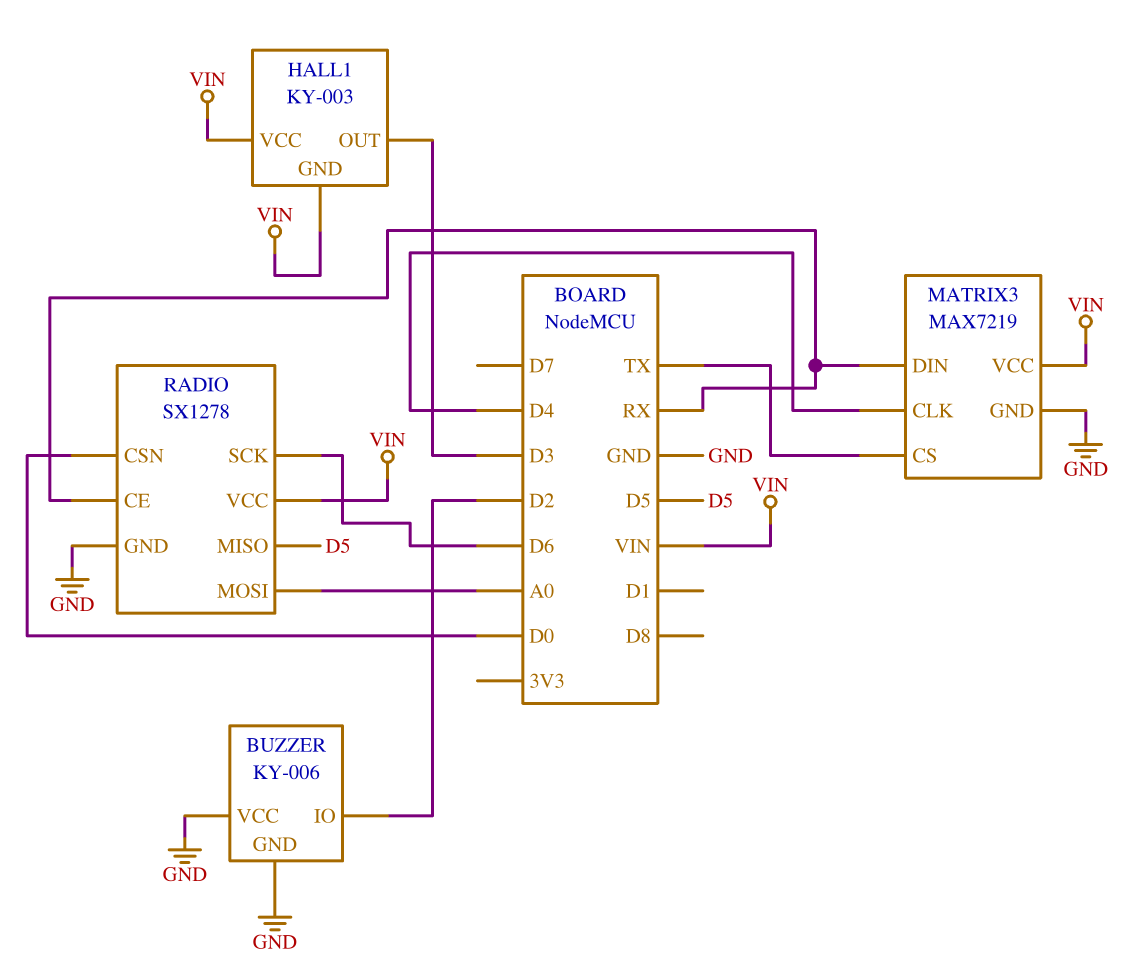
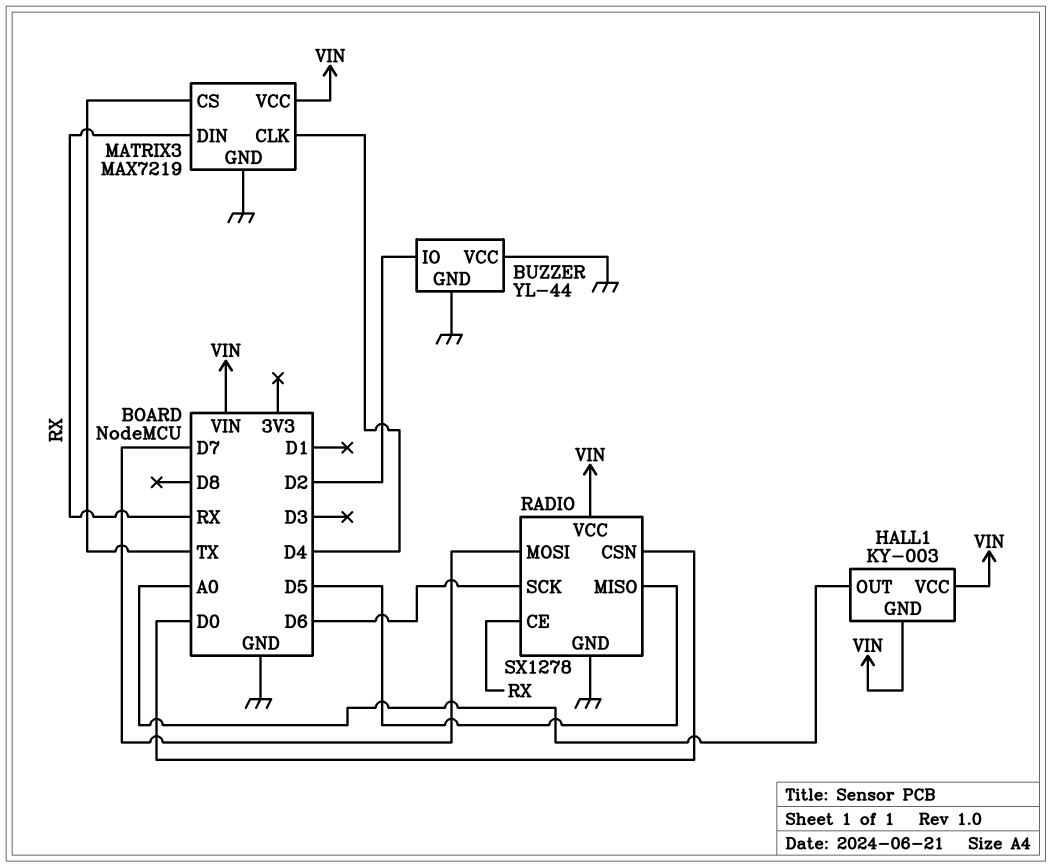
BUZZER: KY-006 -> YL-44
HALL1 pin OUT: D3 -> A0
RADIO pin MOSI: A0 -> D7

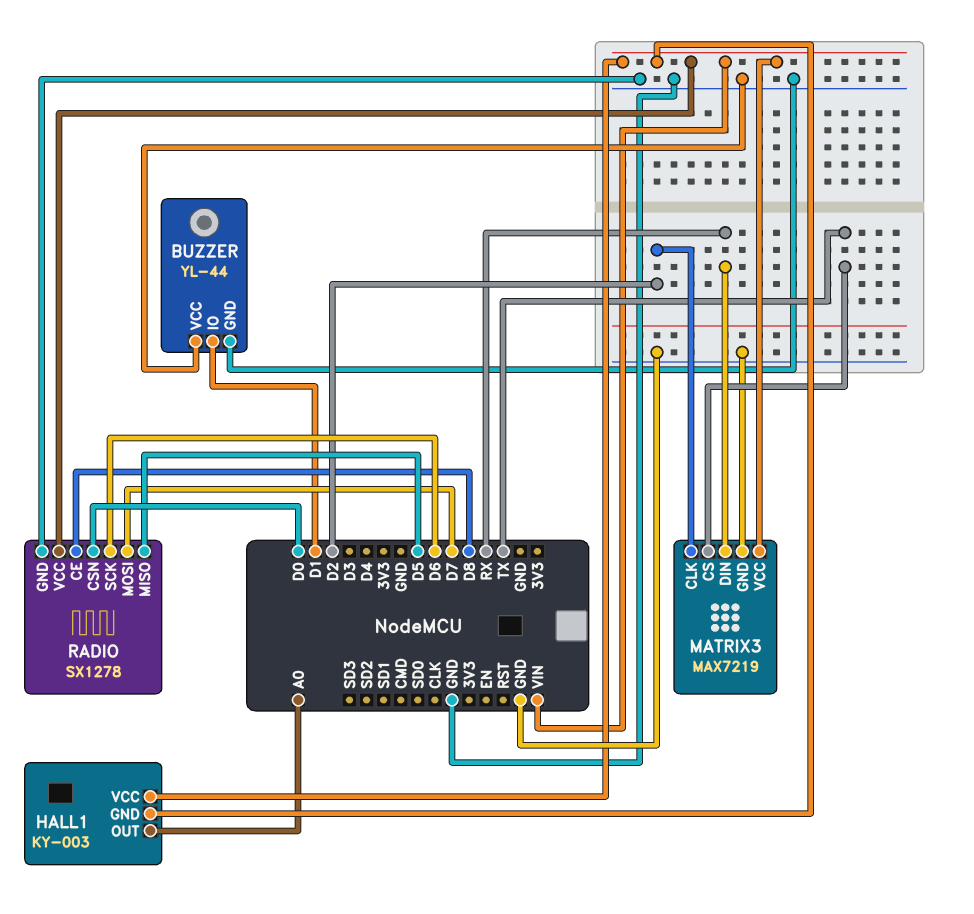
BUZZER pin IO: D2 -> D1
MATRIX3 pin CLK: D4 -> D2
RADIO pin CE: RX -> D8

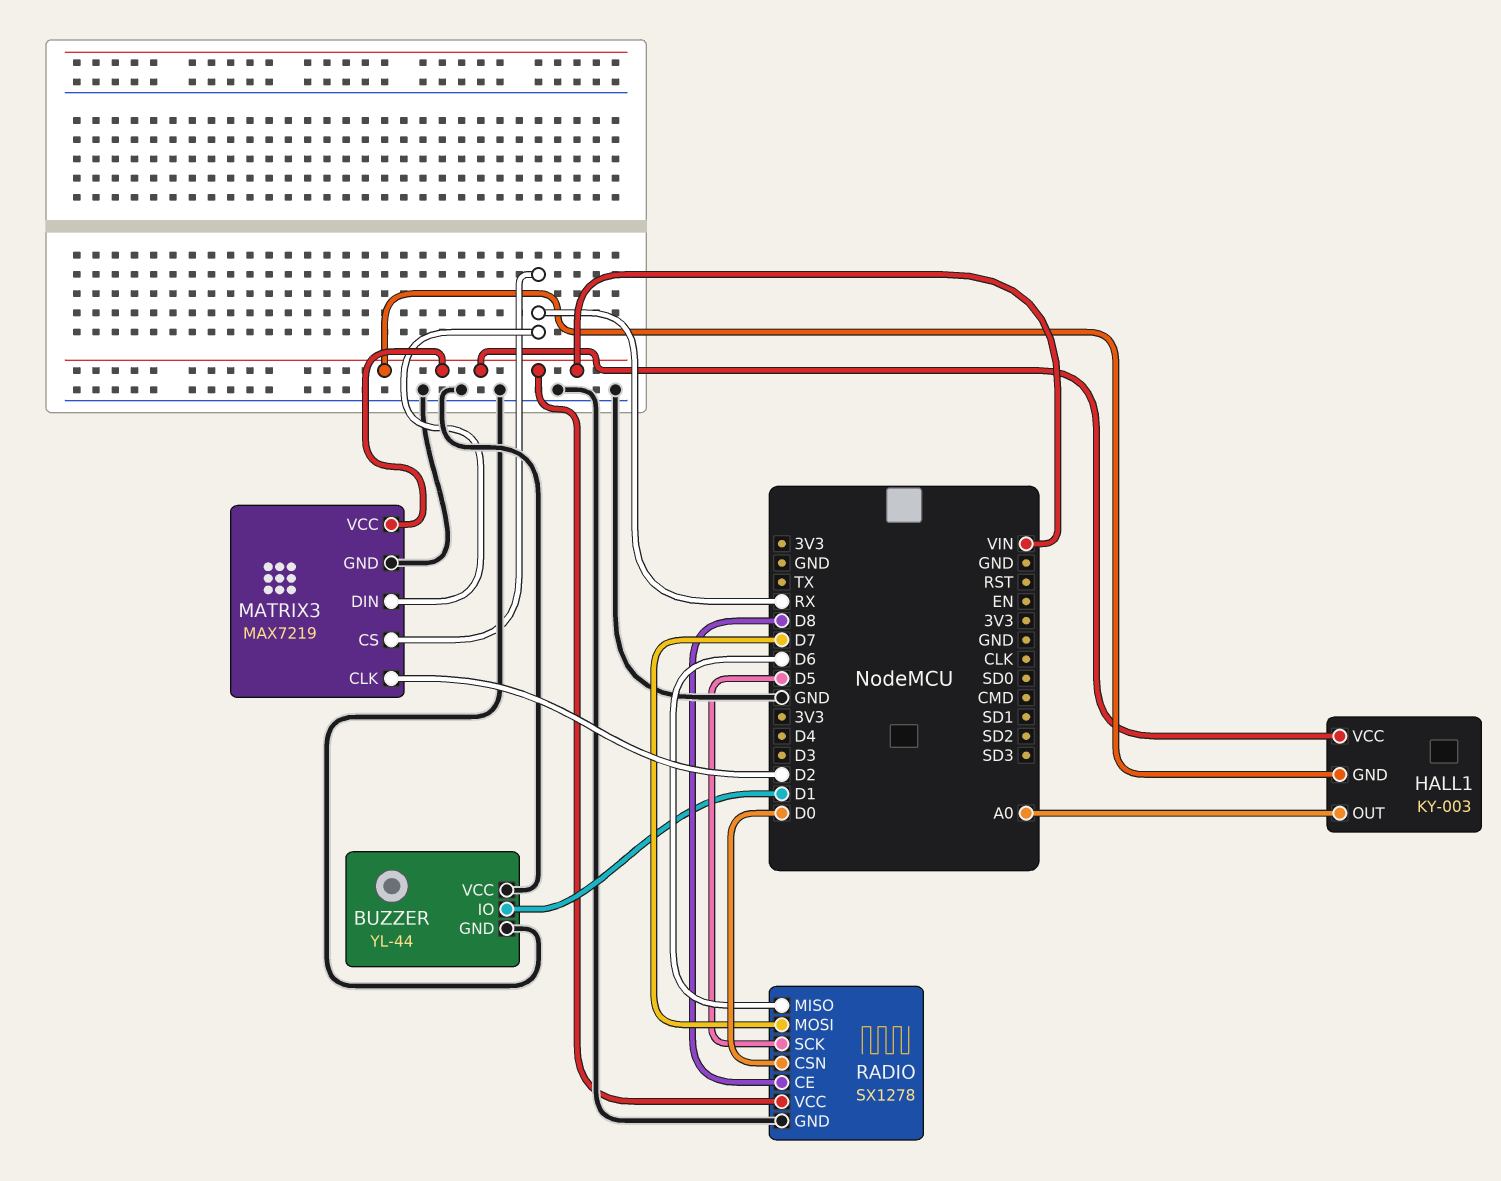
MATRIX3 pin CS: TX -> RX
RADIO pin MISO: D5 -> D6
RADIO pin SCK: D6 -> D5

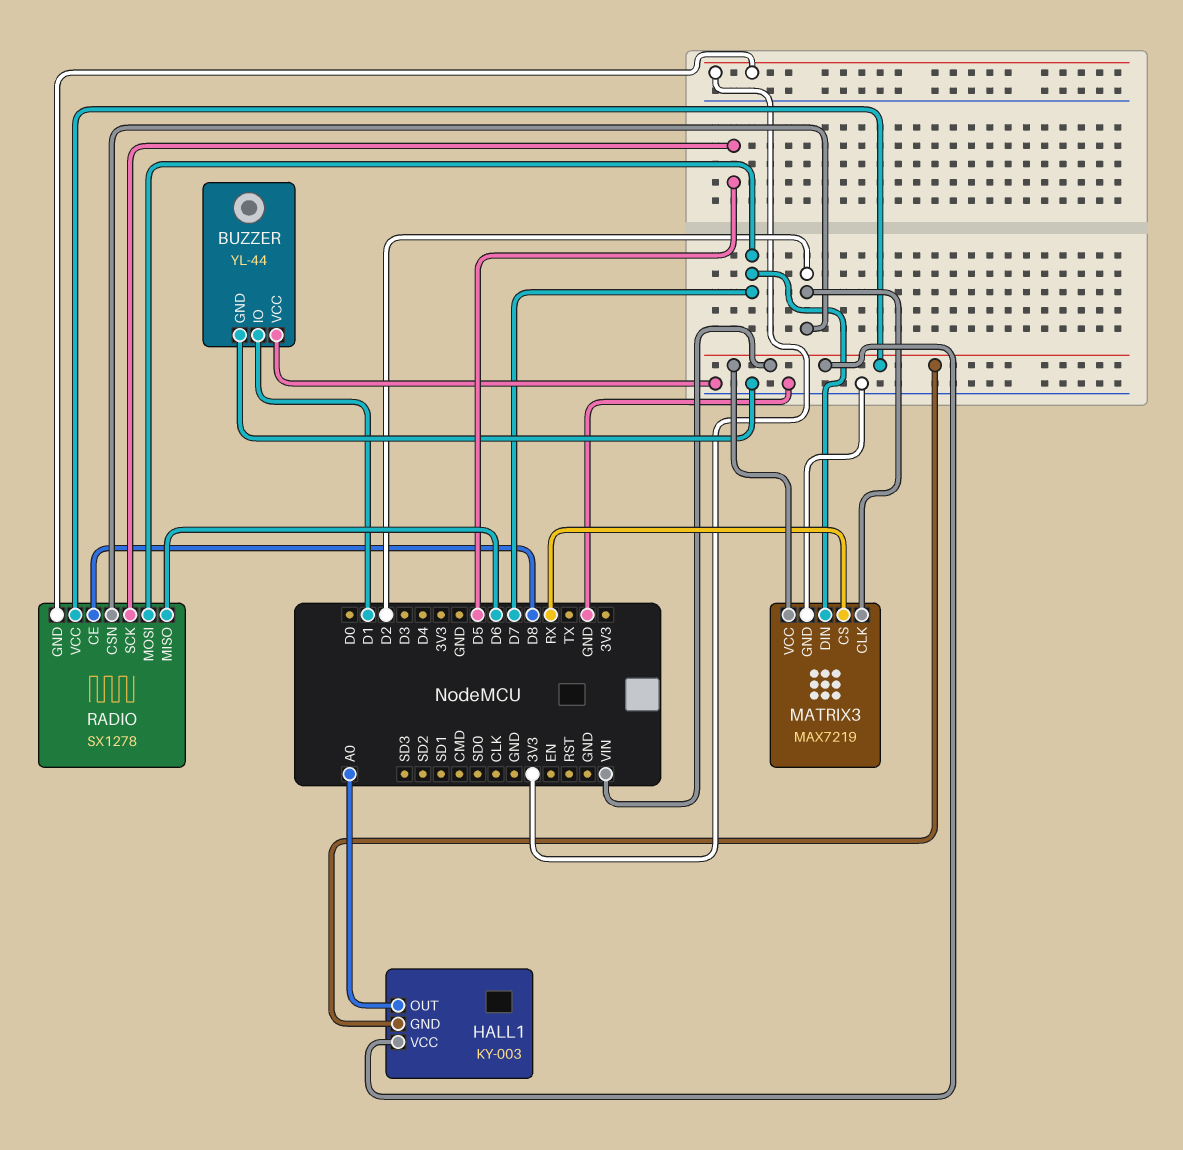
MATRIX3 pin DIN: RX -> D7
RADIO pin CSN: D0 -> D2
RADIO pin GND: GND -> 3V3

